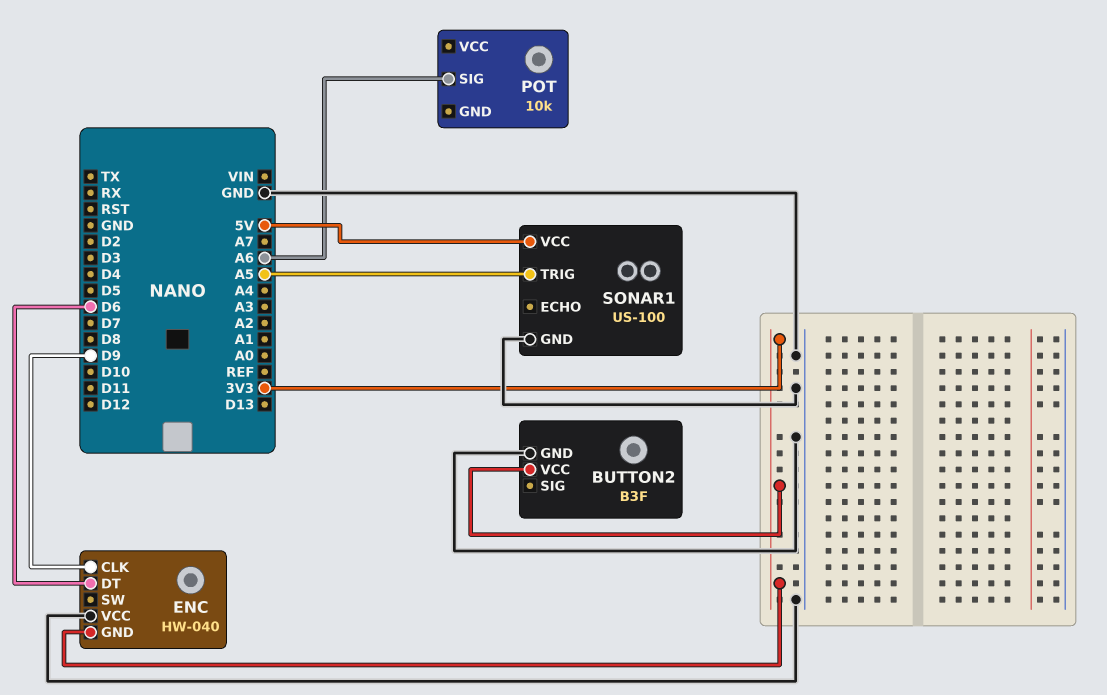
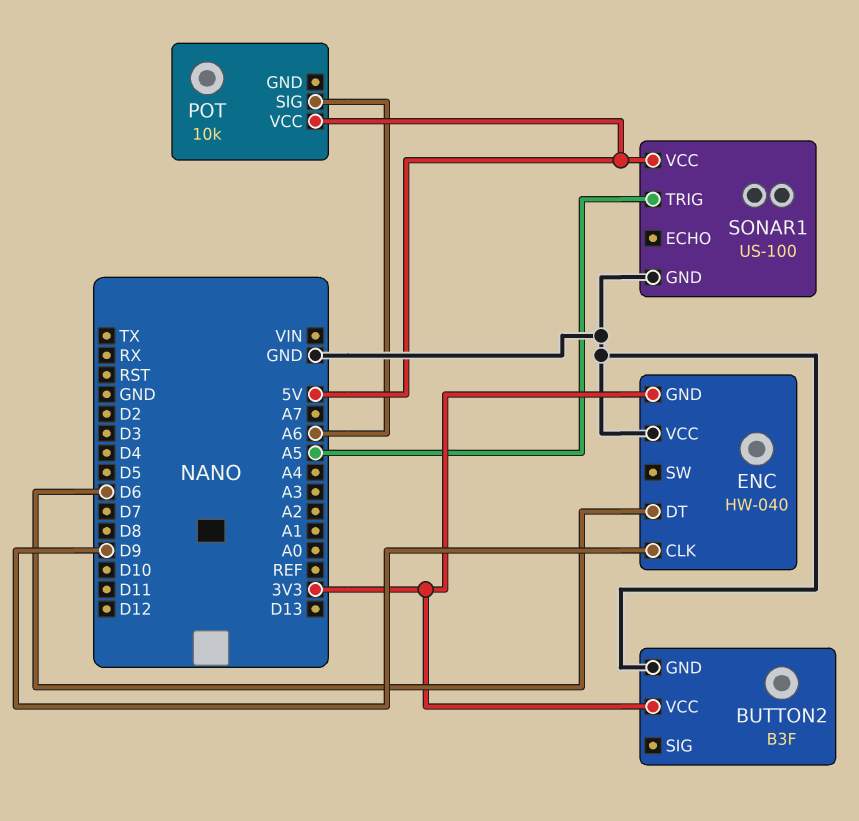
POT pin VCC: none -> 5V

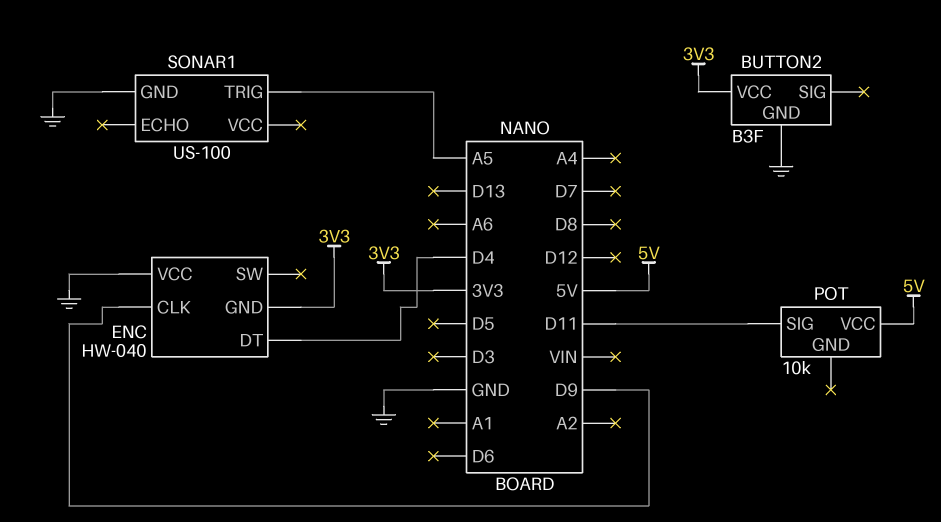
ENC pin DT: D6 -> D4
POT pin SIG: A6 -> D11
SONAR1 pin VCC: 5V -> none

